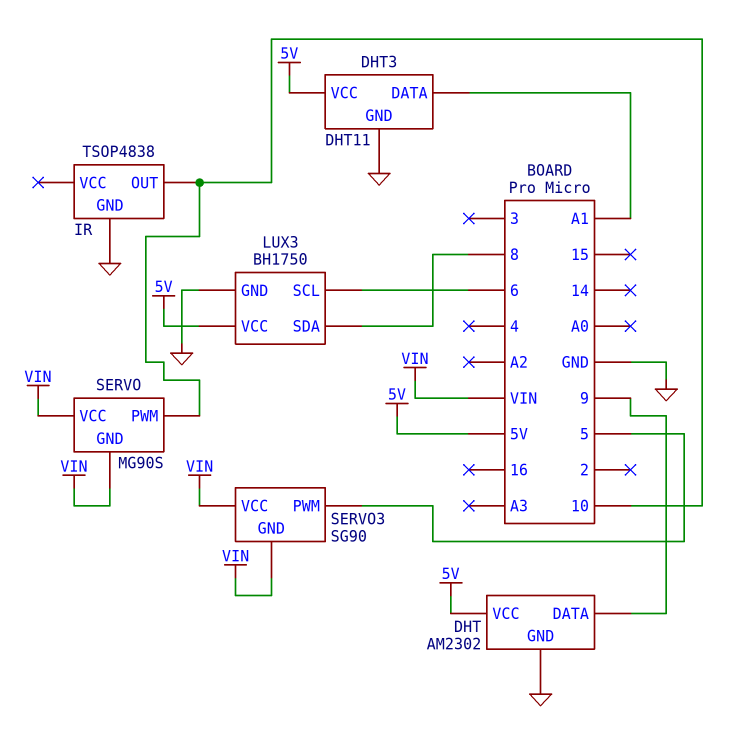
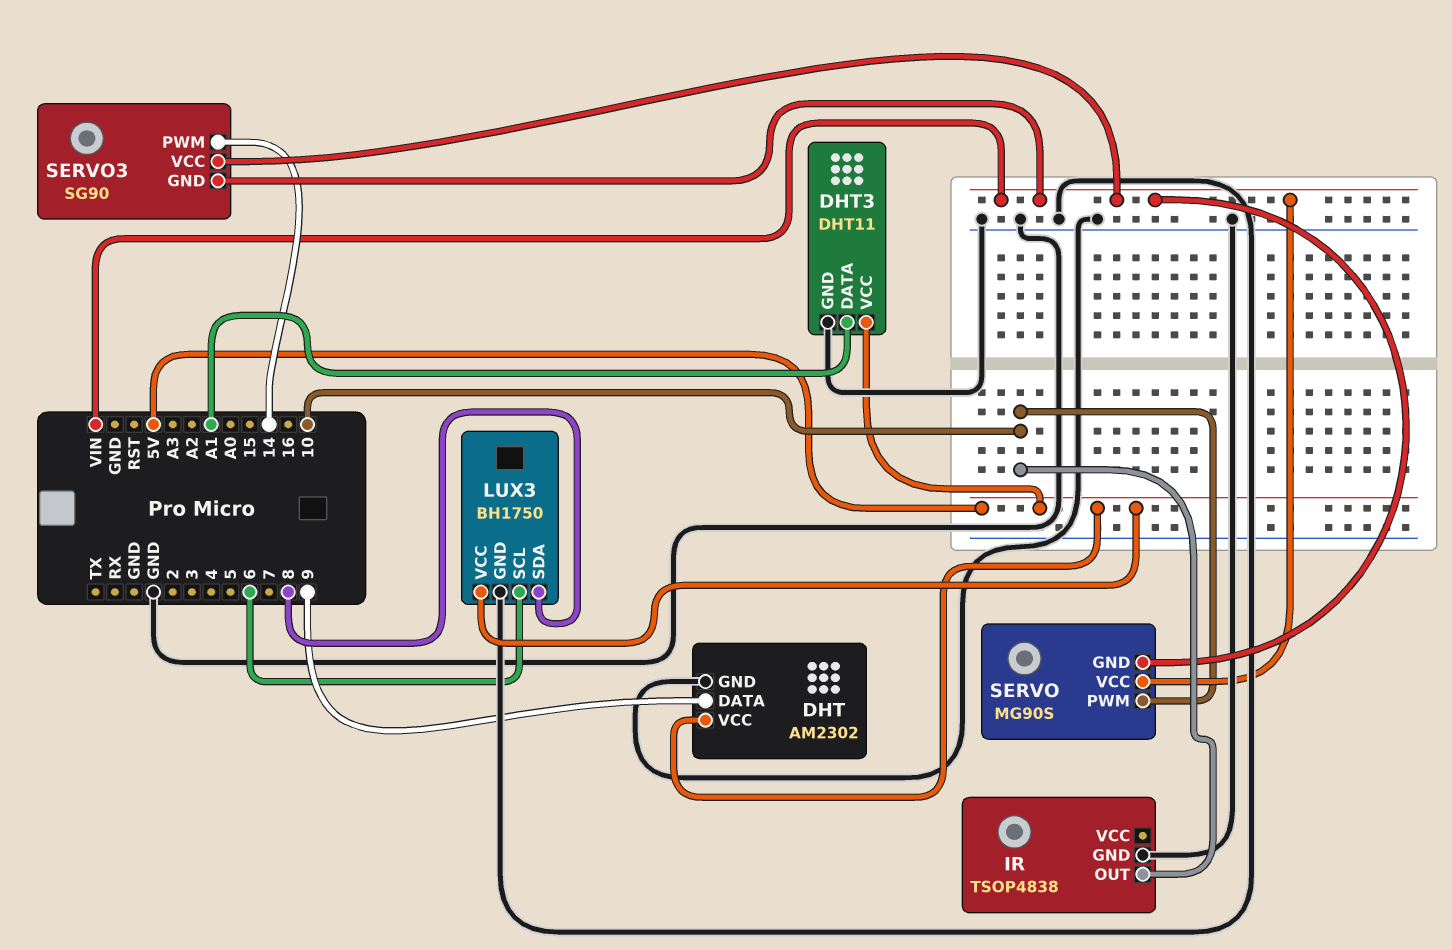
SERVO3 pin PWM: 5 -> 14

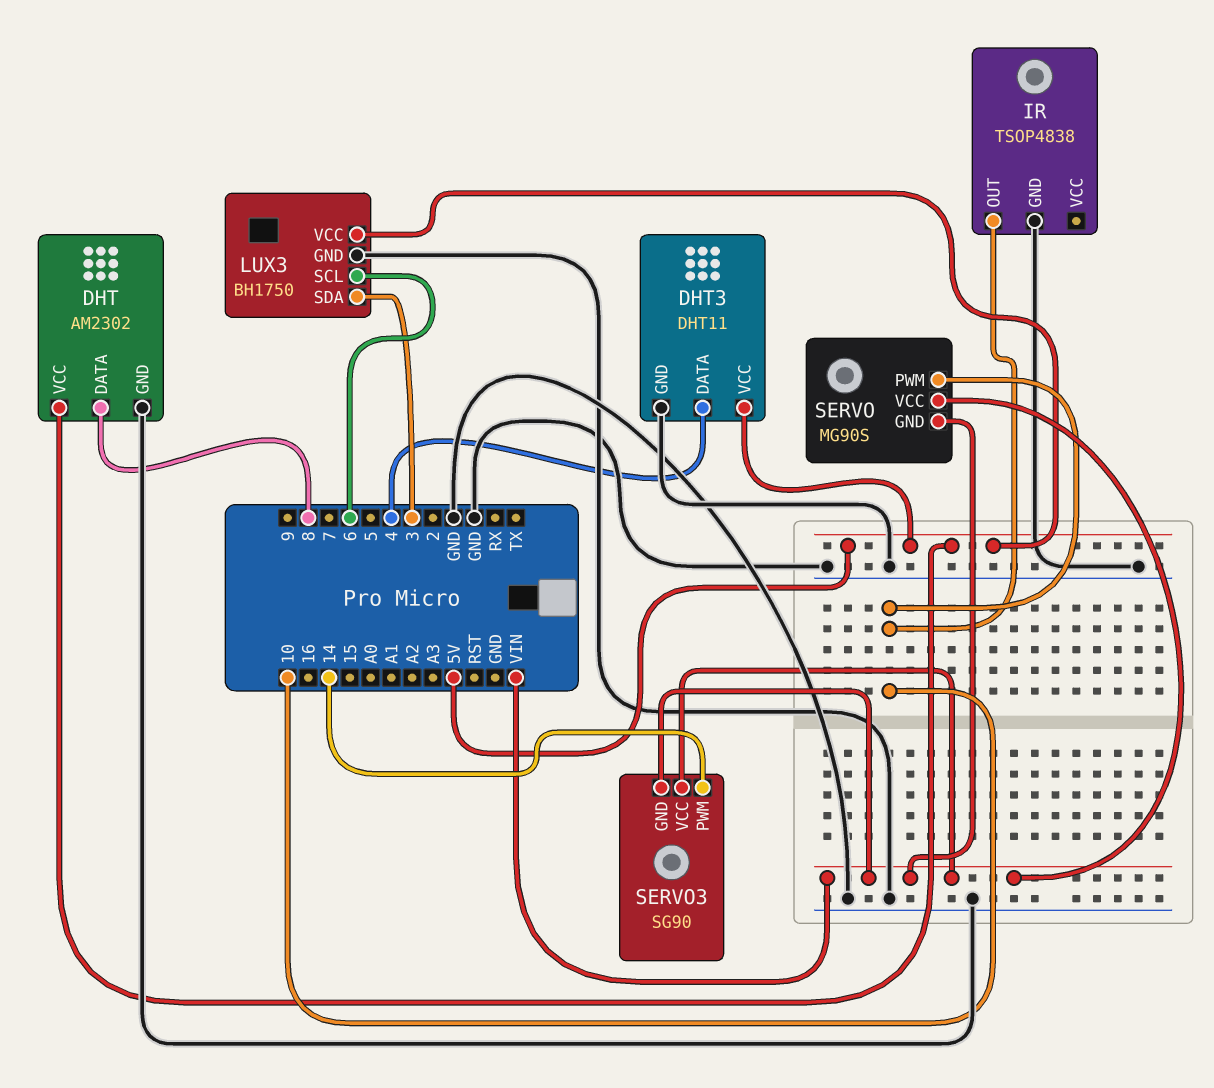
DHT pin DATA: 9 -> 8
DHT3 pin DATA: A1 -> 4
LUX3 pin SDA: 8 -> 3

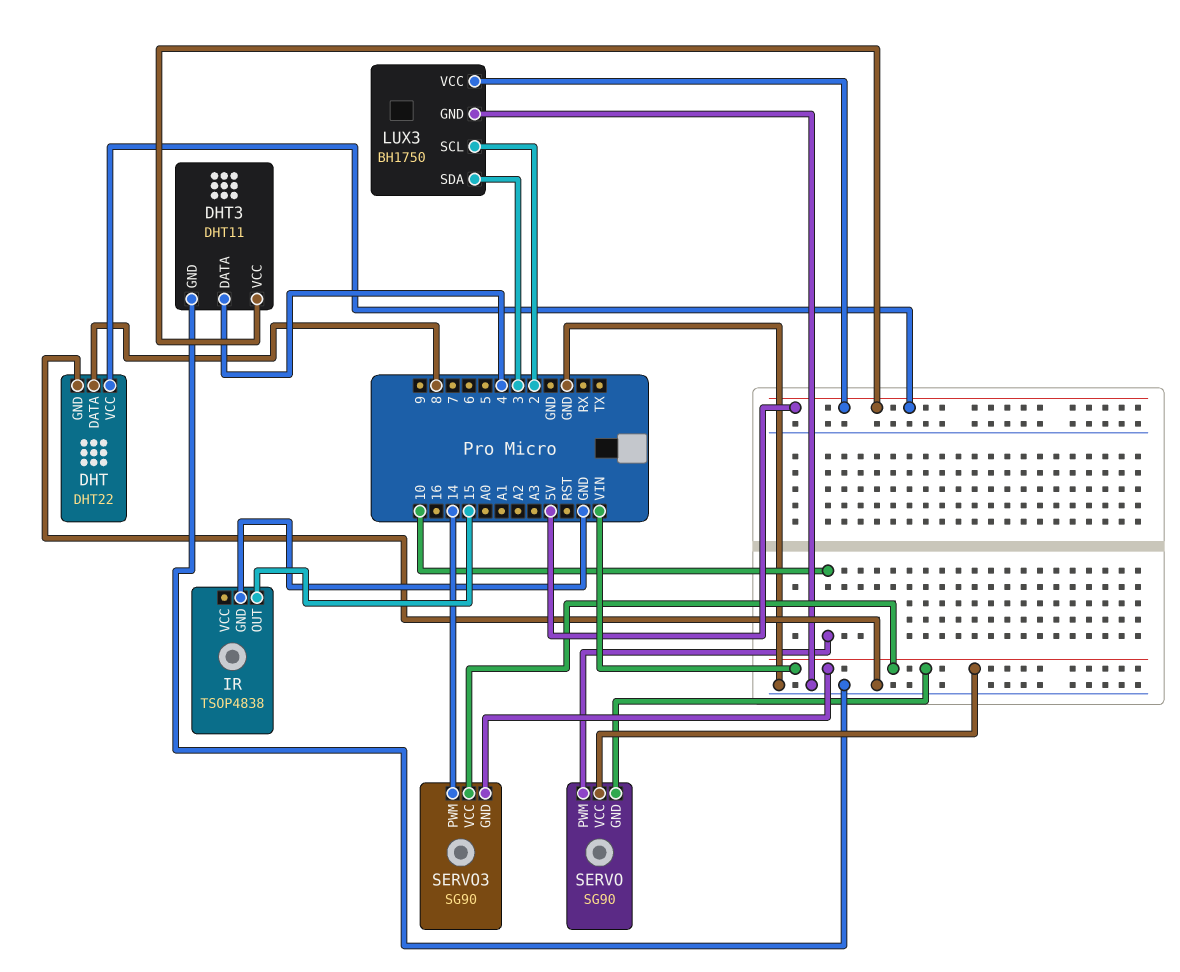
DHT: AM2302 -> DHT22
IR pin OUT: 10 -> 15
LUX3 pin SCL: 6 -> 2
SERVO: MG90S -> SG90

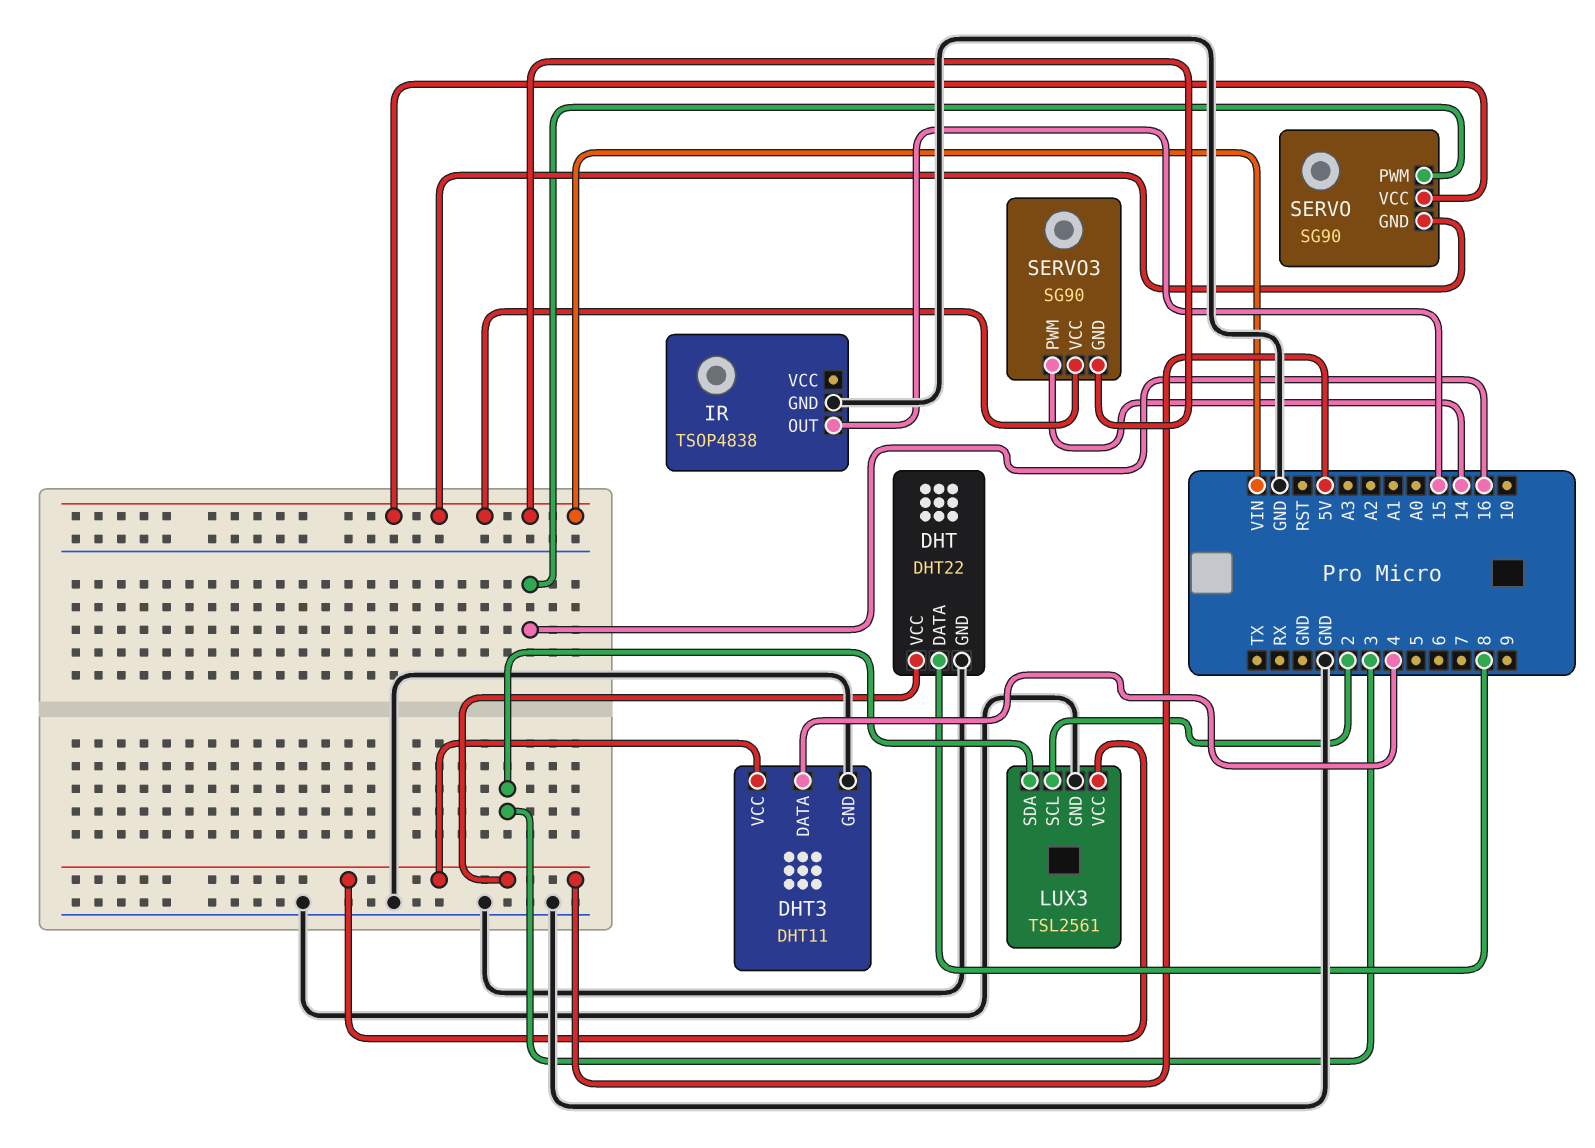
LUX3: BH1750 -> TSL2561
SERVO pin PWM: 10 -> 16

